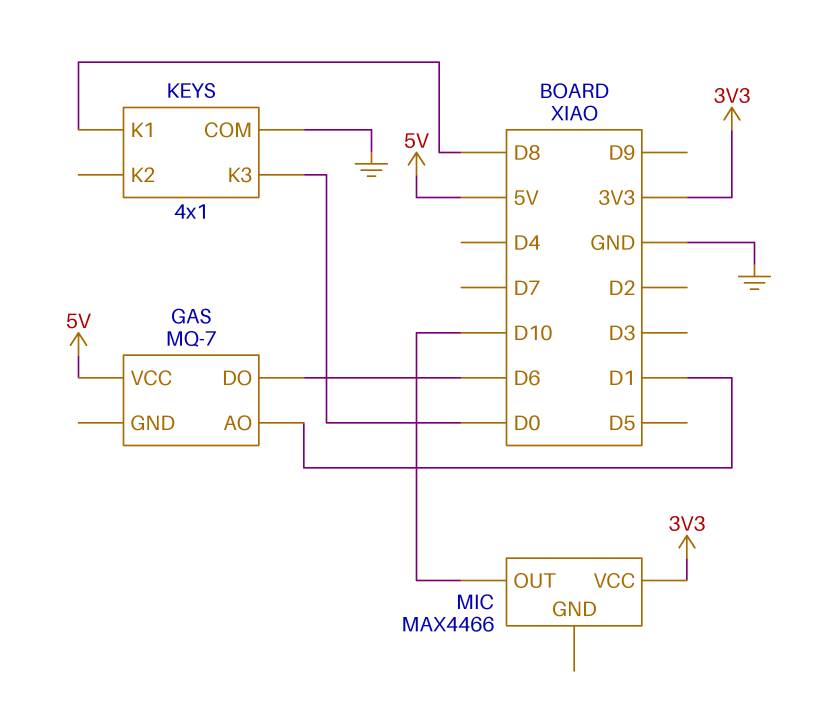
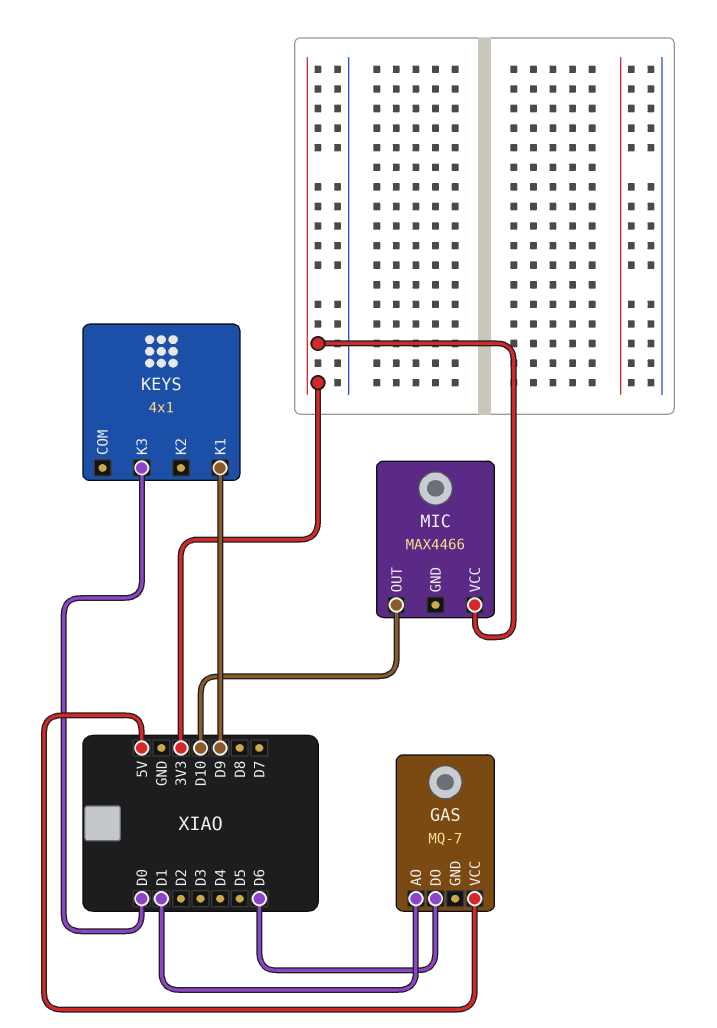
KEYS pin COM: GND -> none
KEYS pin K1: D8 -> D9

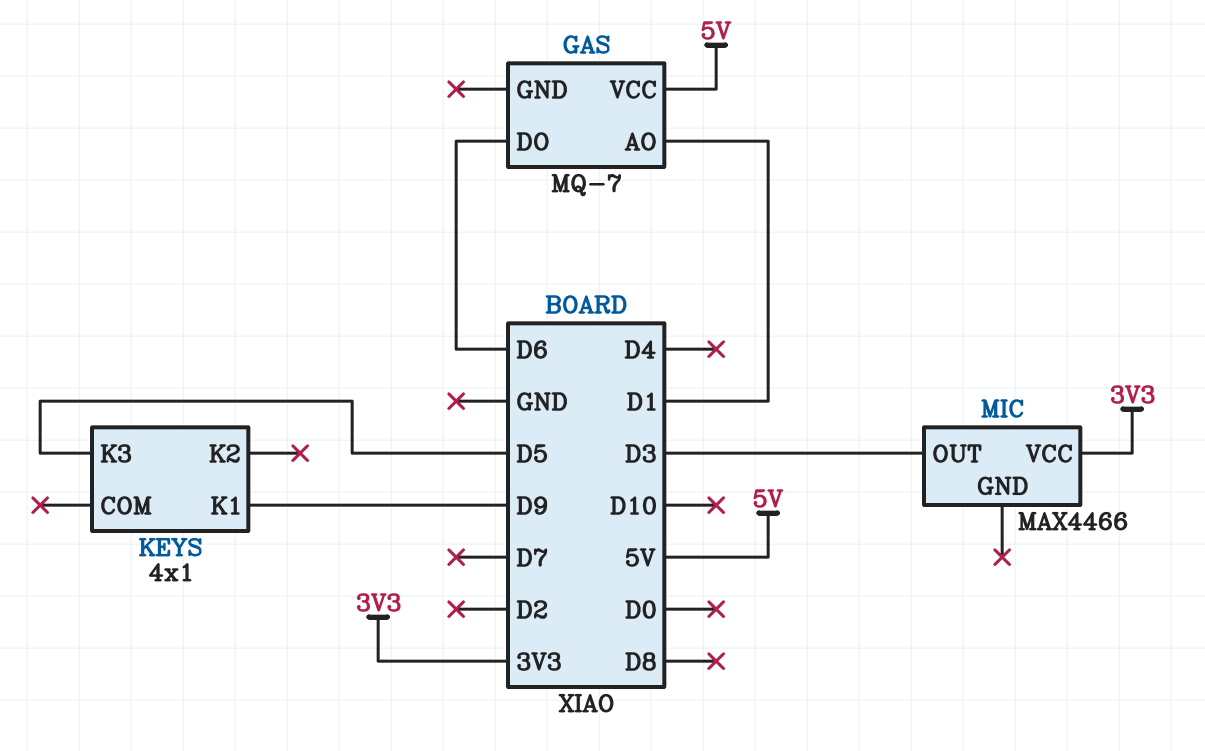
KEYS pin K3: D0 -> D5
MIC pin OUT: D10 -> D3

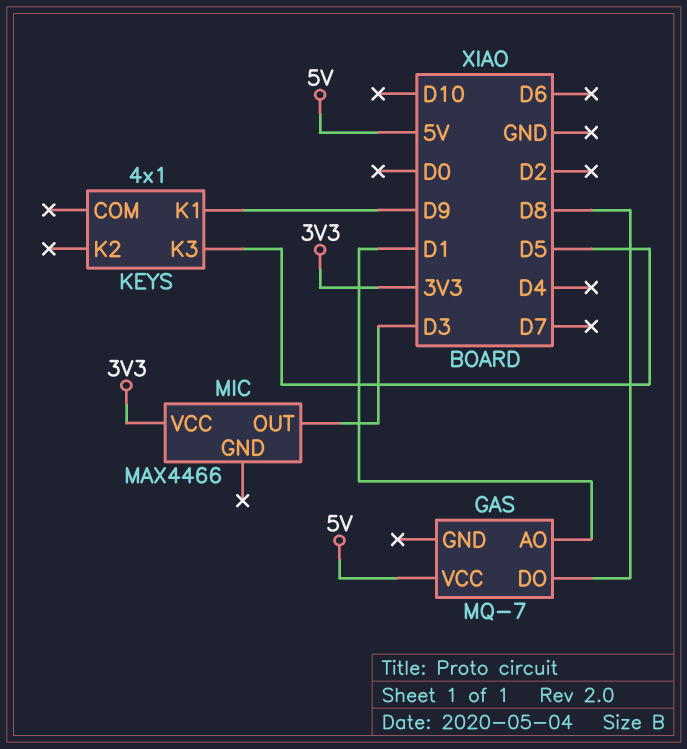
GAS pin DO: D6 -> D8

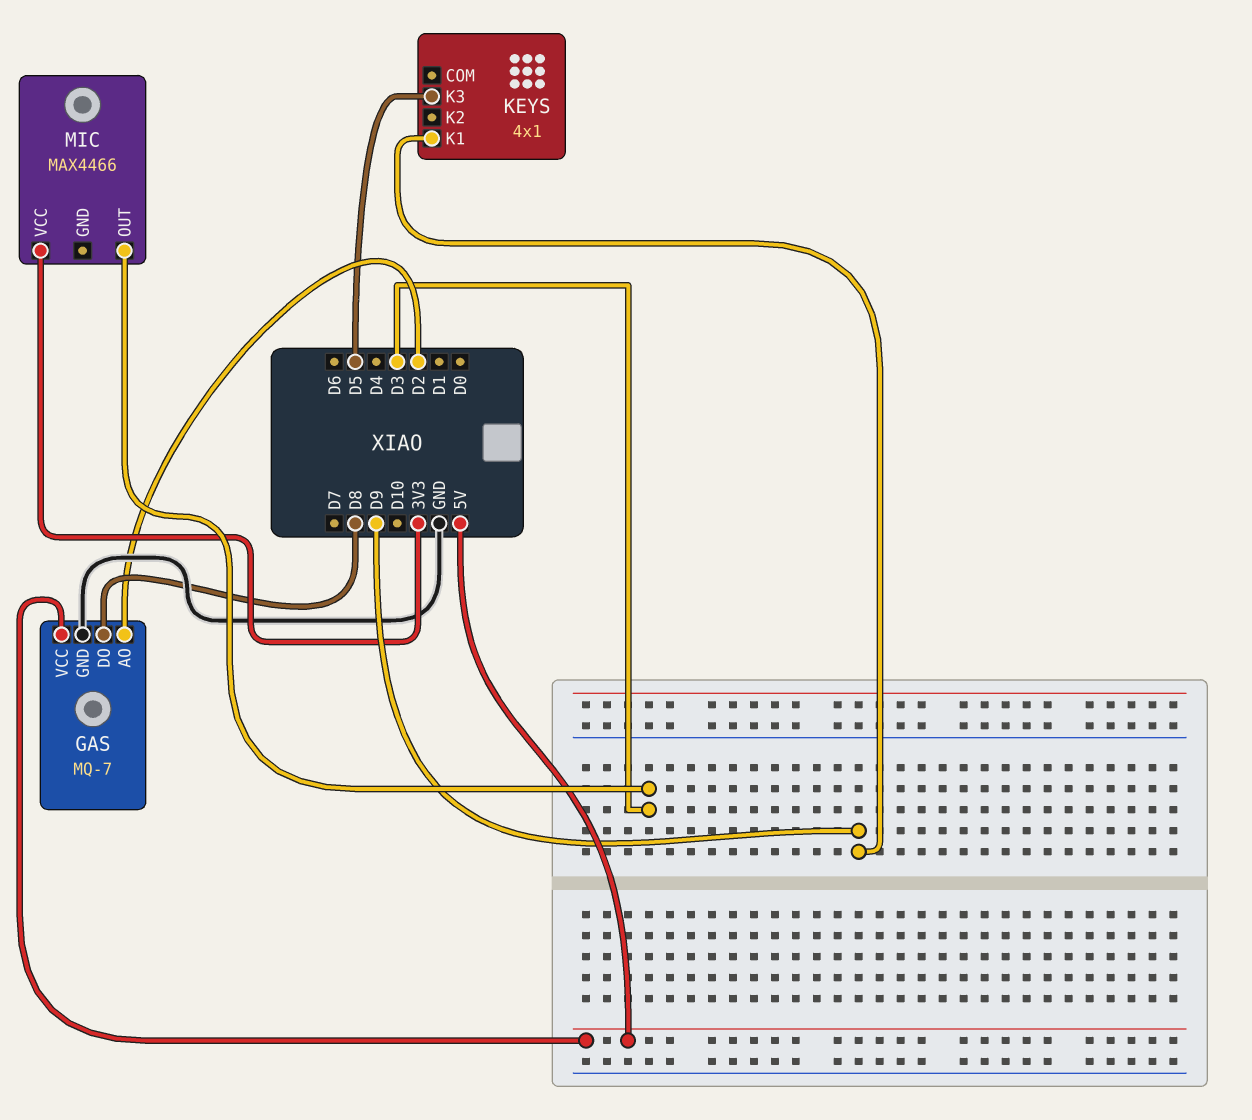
GAS pin AO: D1 -> D2
GAS pin GND: none -> GND

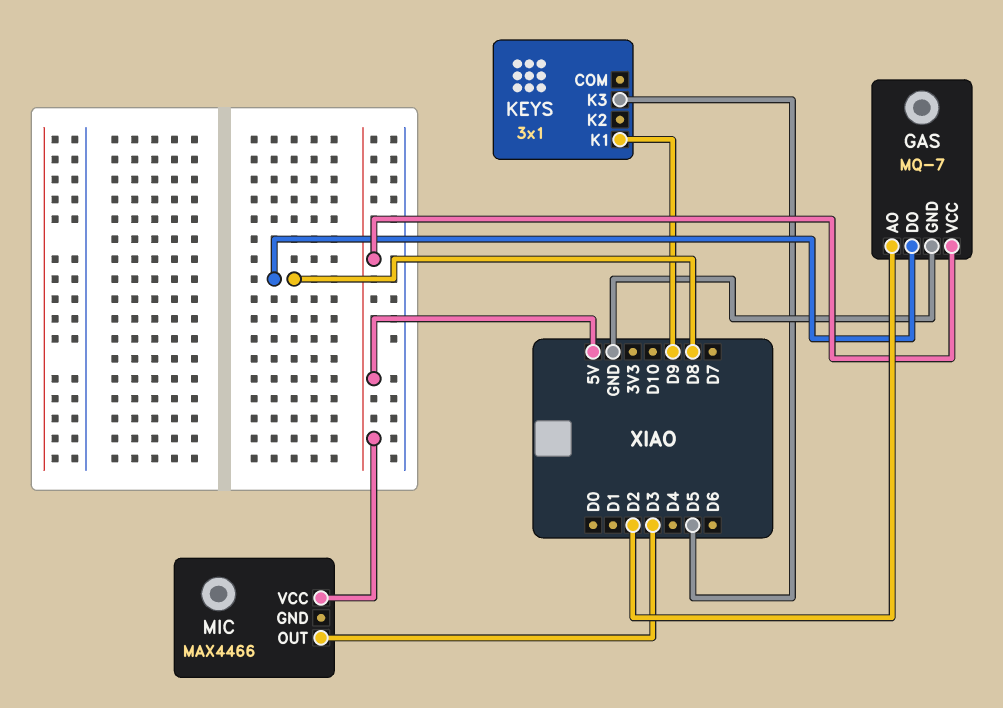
KEYS: 4x1 -> 3x1
MIC pin VCC: 3V3 -> 5V

